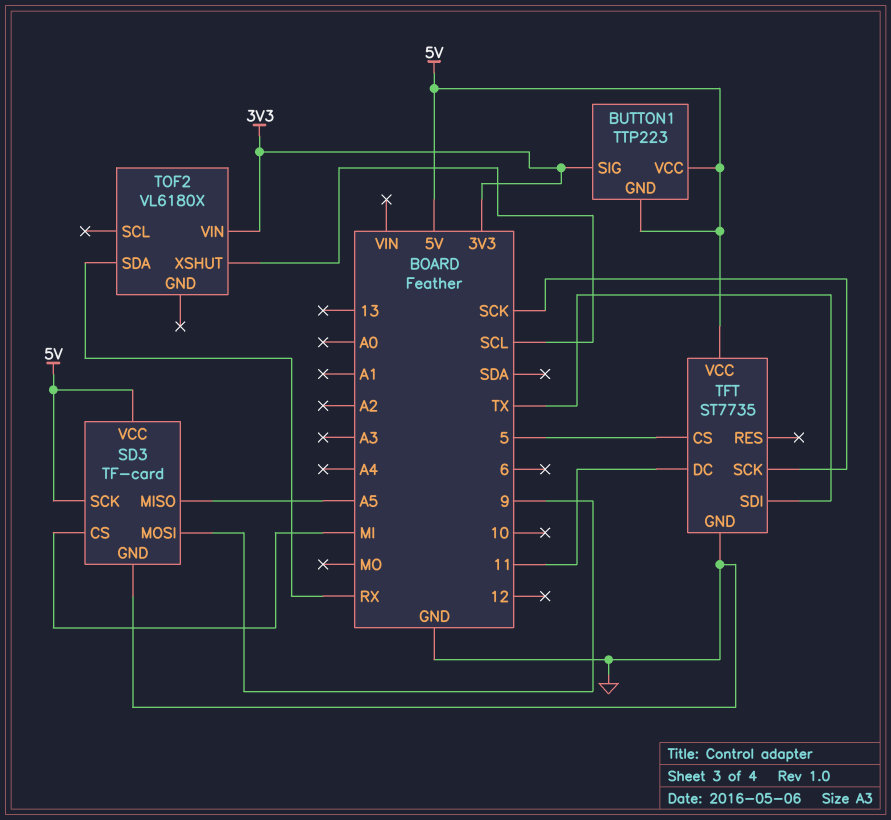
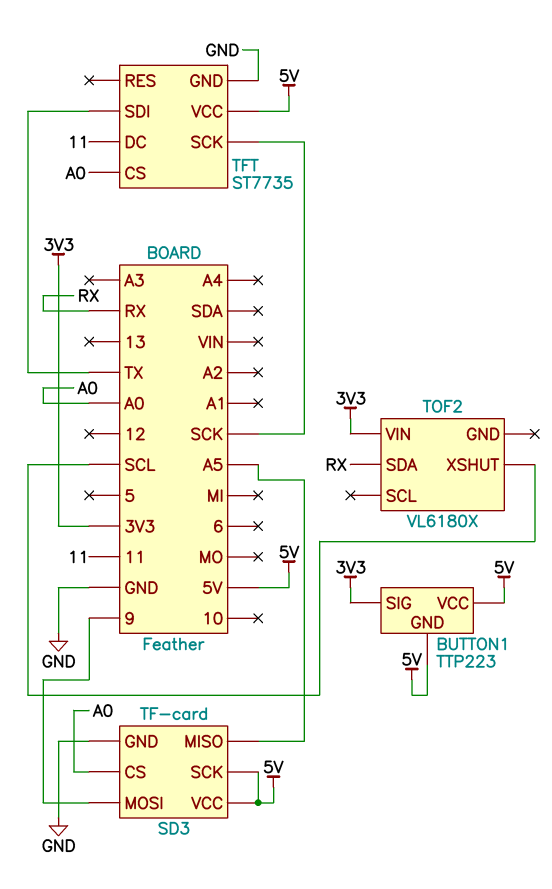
SD3 pin CS: MI -> A0
TFT pin CS: 5 -> A0

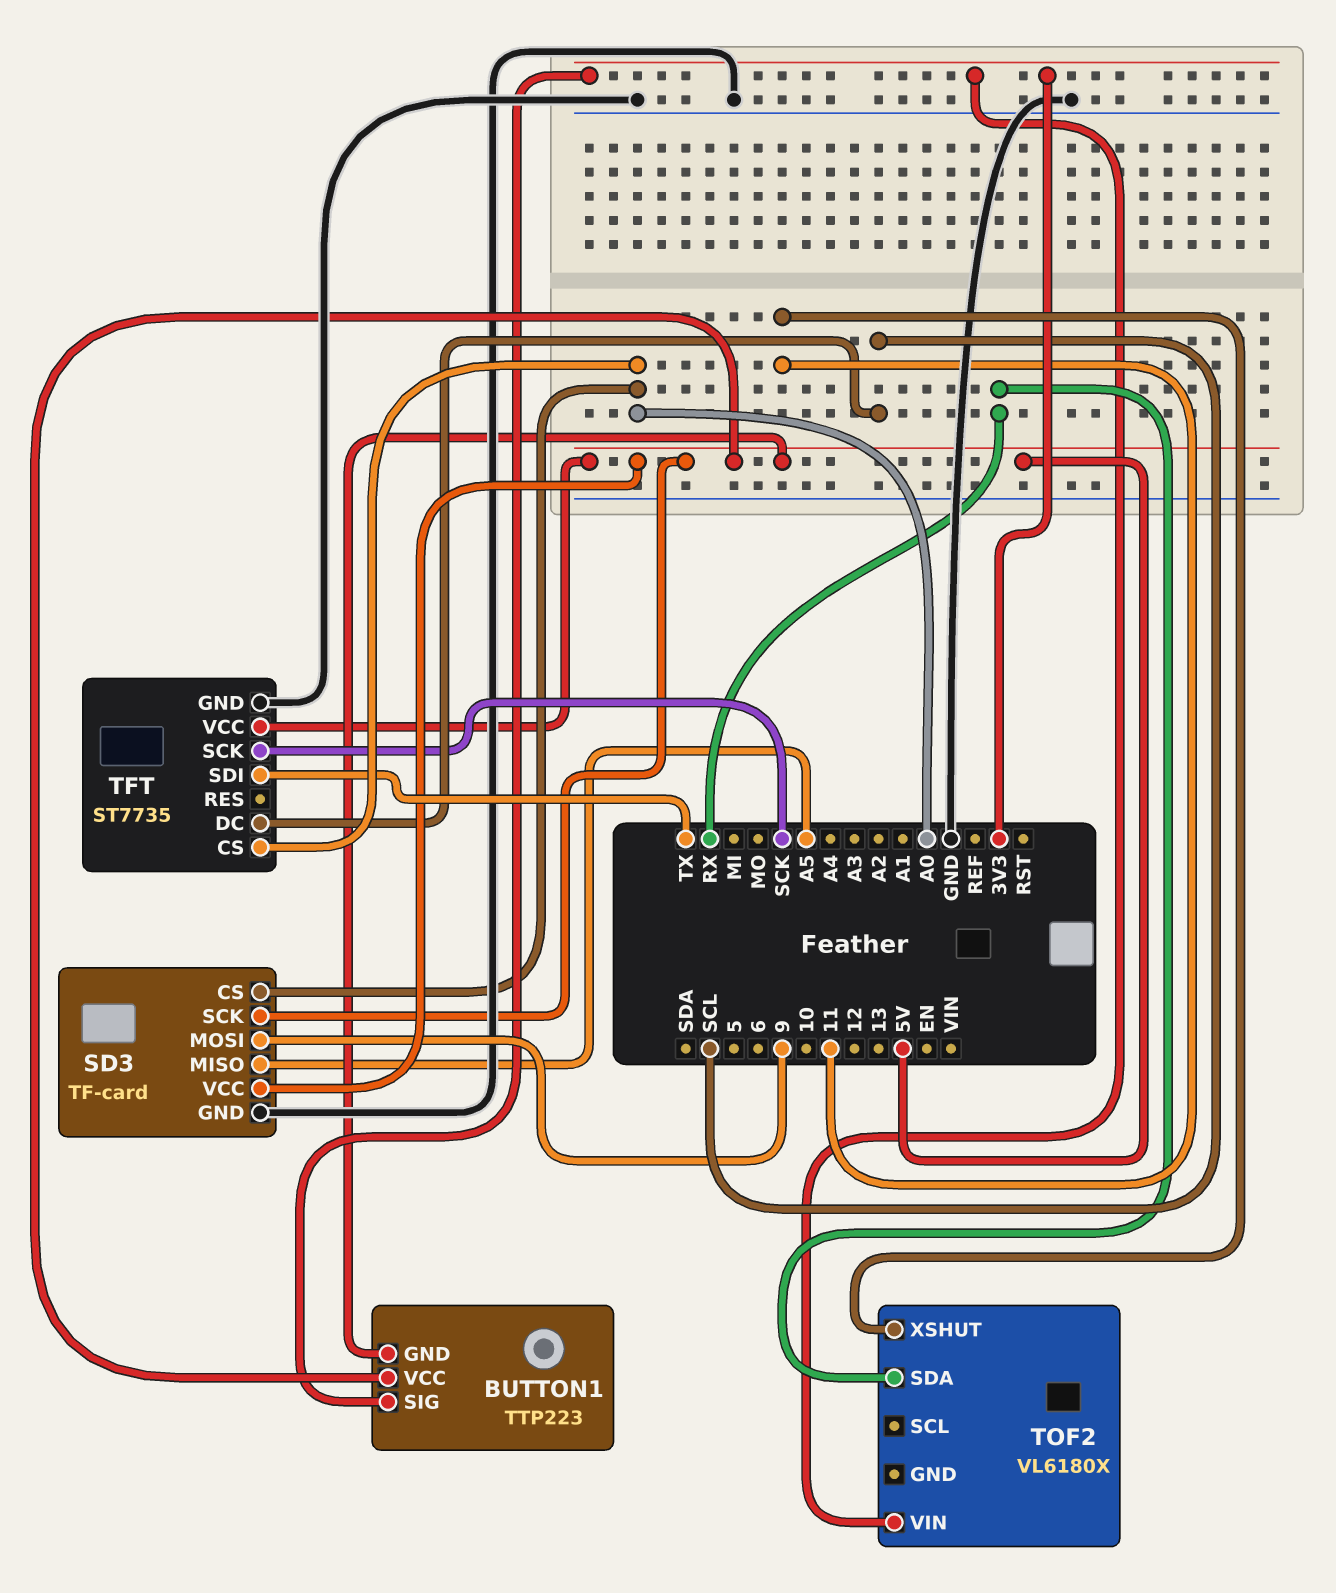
TFT pin DC: 11 -> SCL
TOF2 pin XSHUT: SCL -> 11

